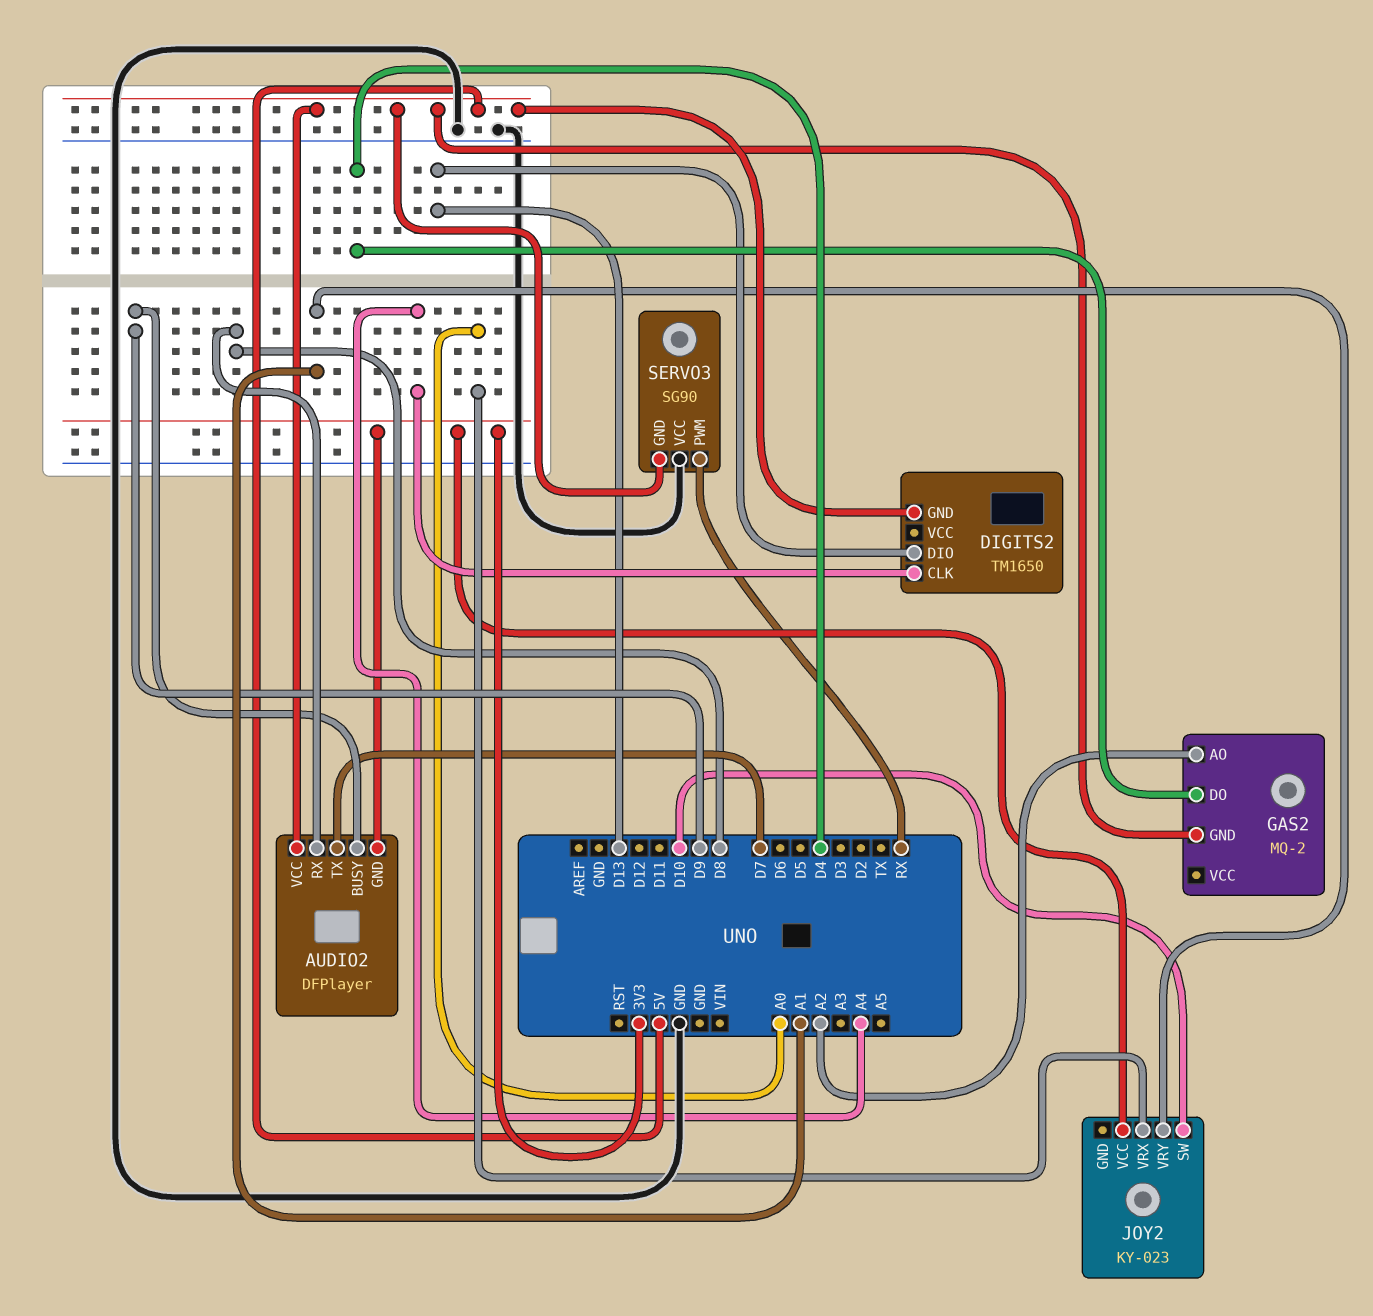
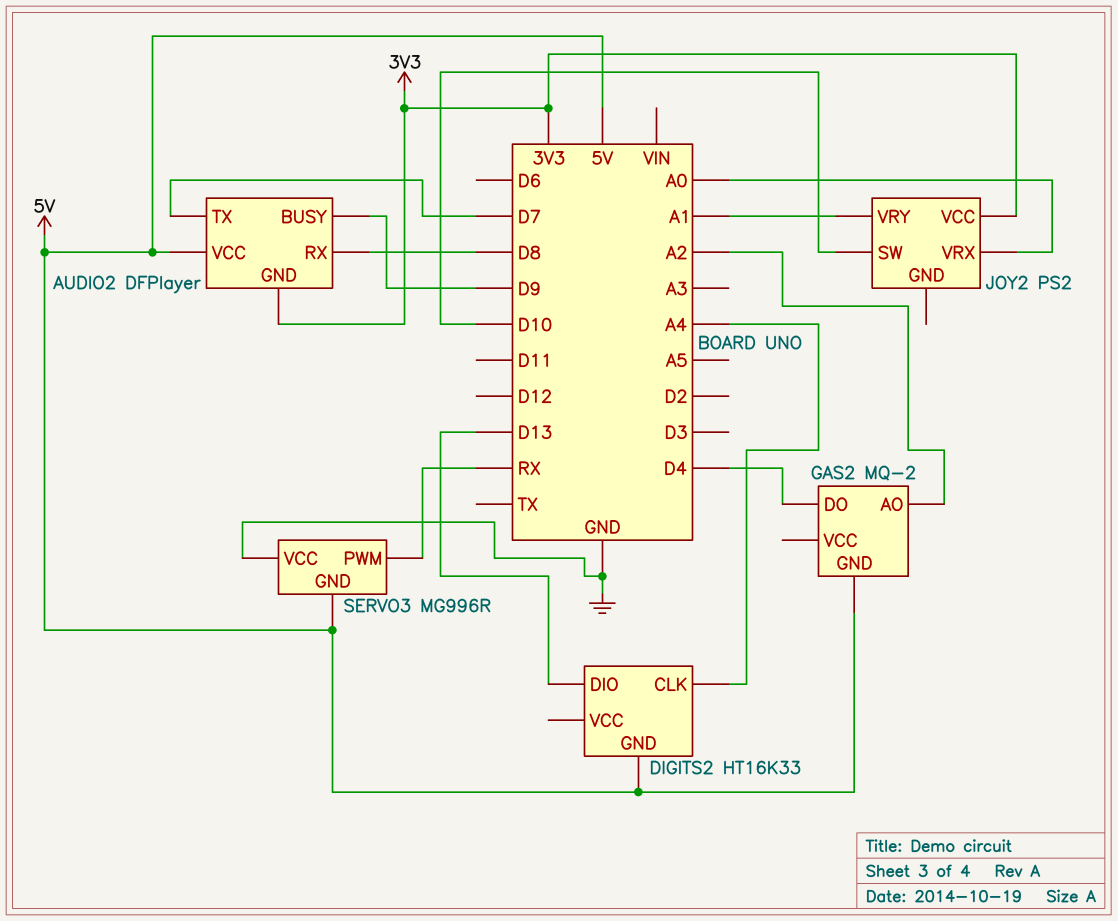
DIGITS2: TM1650 -> HT16K33
JOY2: KY-023 -> PS2
SERVO3: SG90 -> MG996R

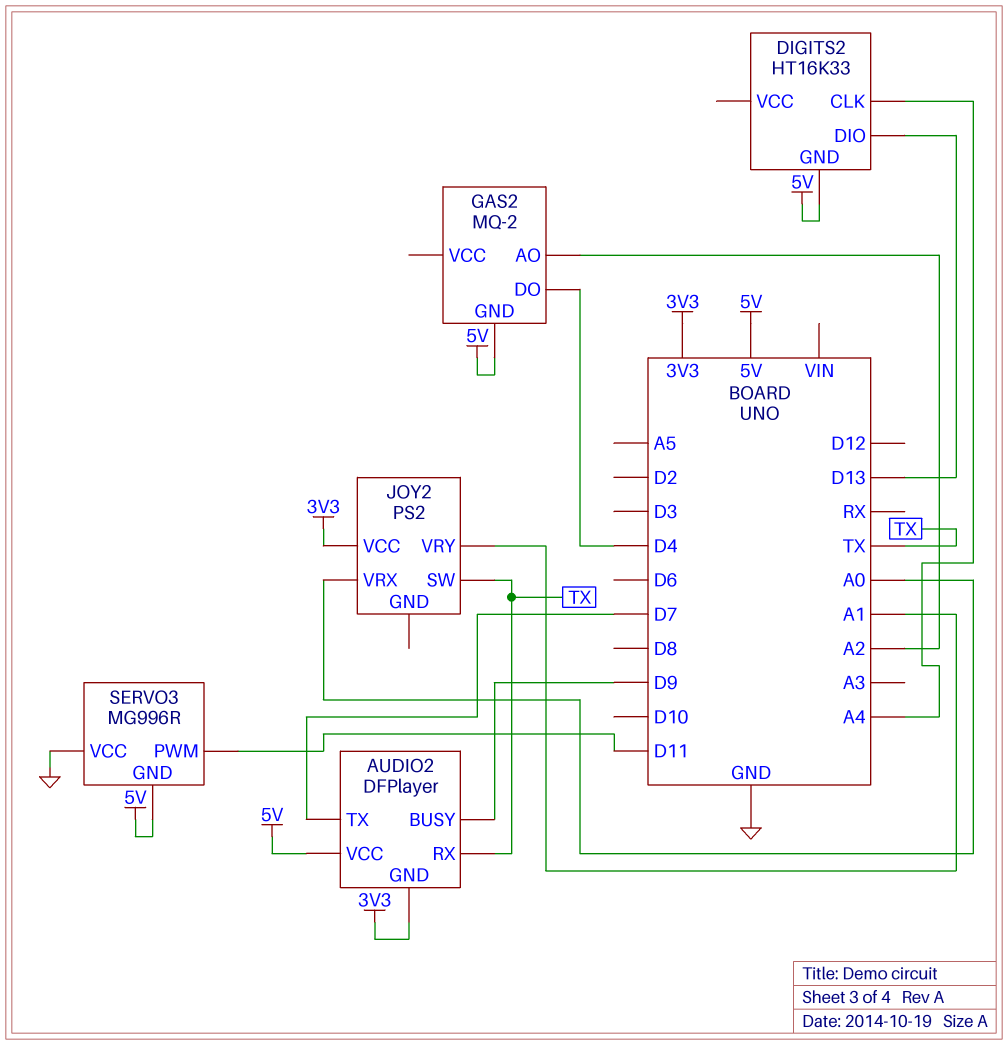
AUDIO2 pin RX: D8 -> TX
JOY2 pin SW: D10 -> TX
SERVO3 pin PWM: RX -> D11

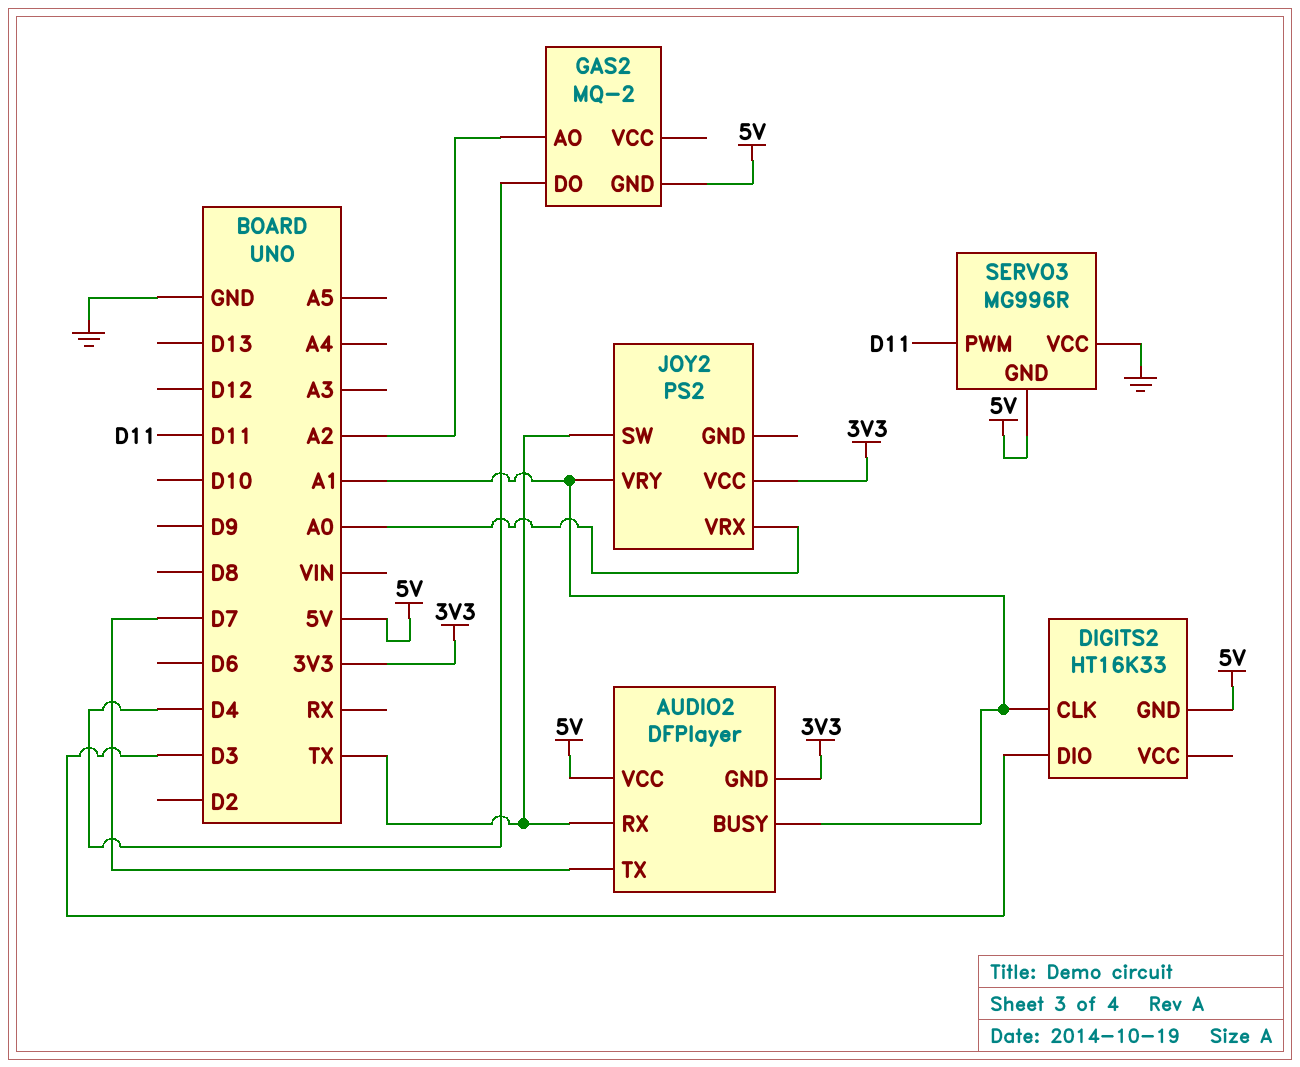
AUDIO2 pin BUSY: D9 -> A1
DIGITS2 pin CLK: A4 -> A1
DIGITS2 pin DIO: D13 -> D3

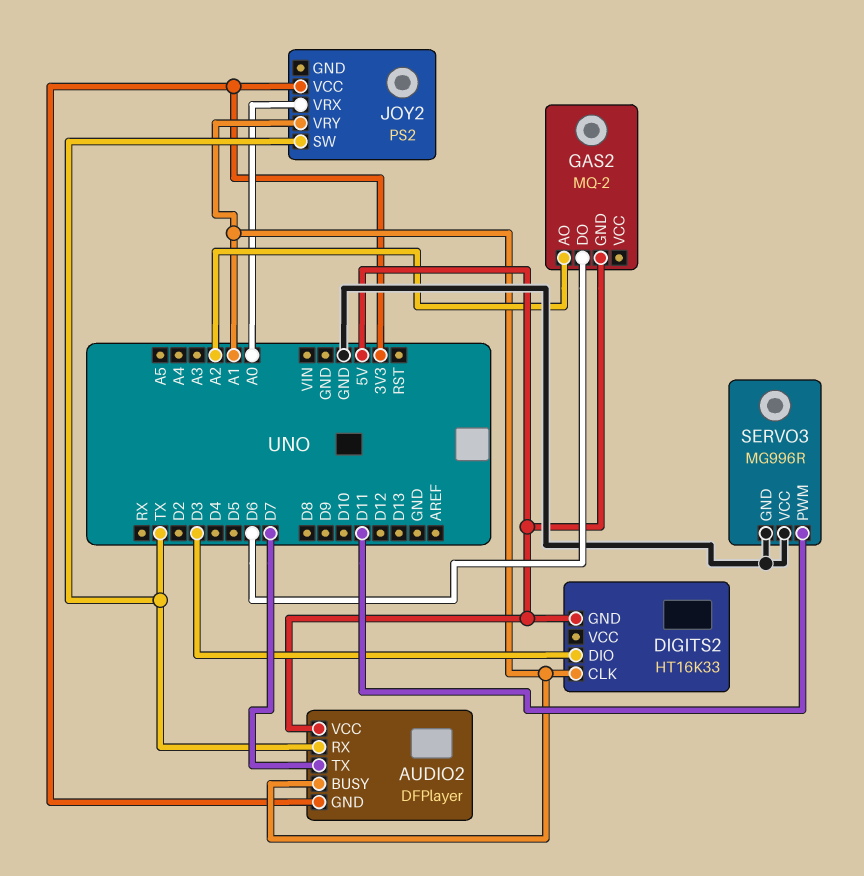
GAS2 pin DO: D4 -> D6
SERVO3 pin GND: 5V -> GND

